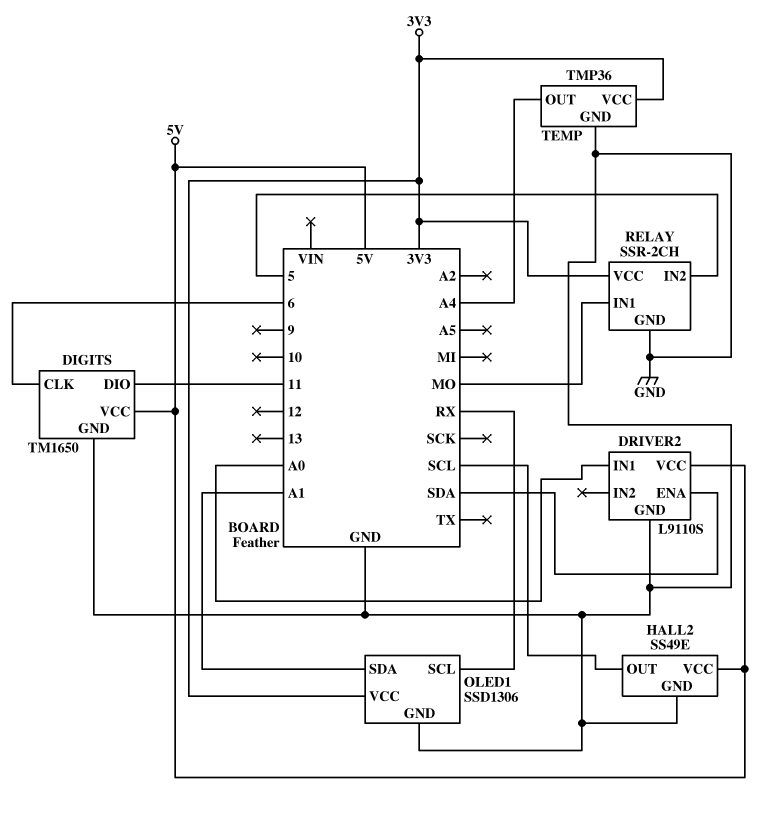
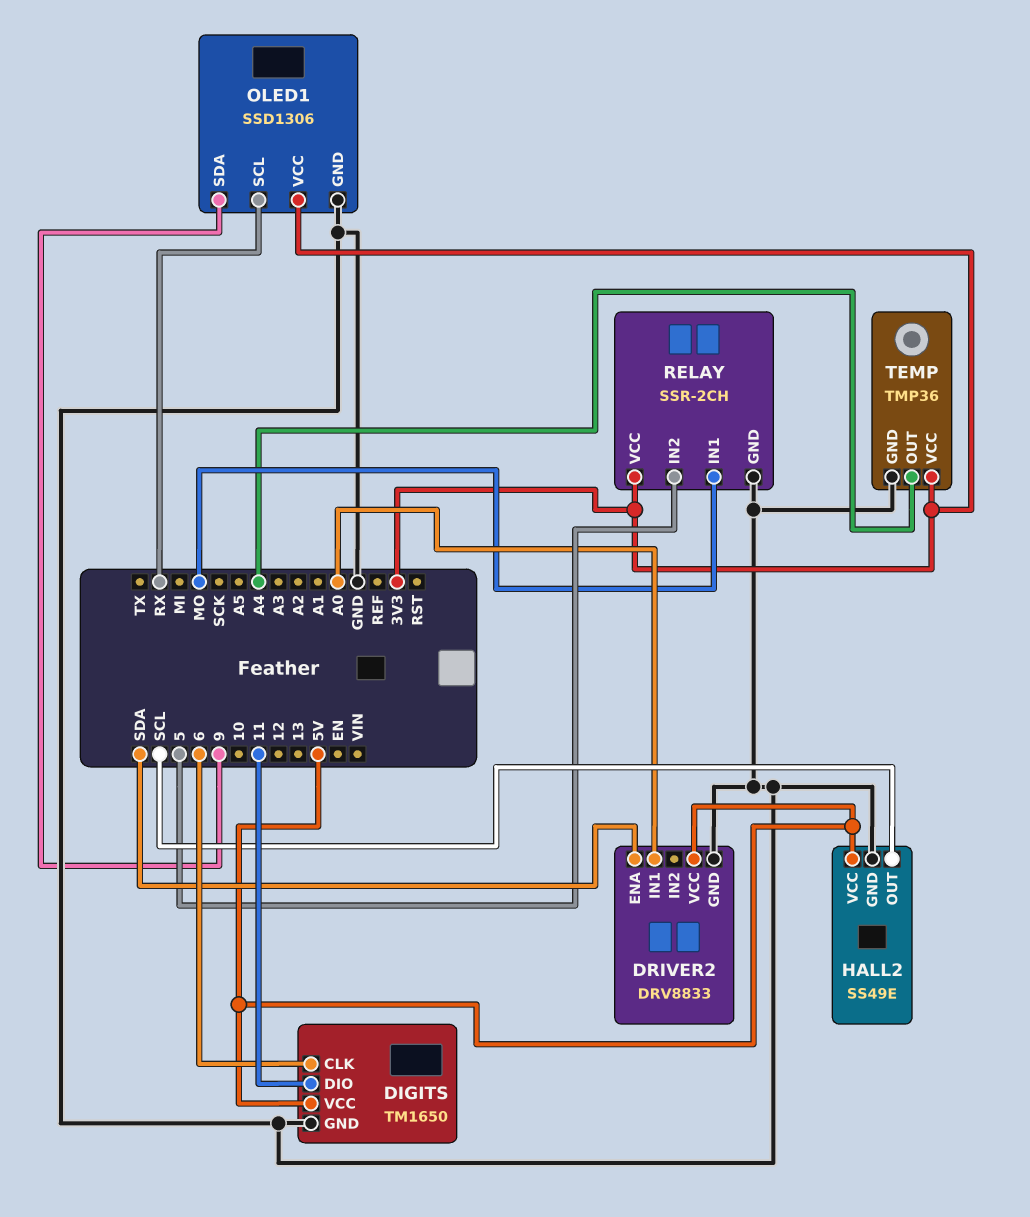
DRIVER2: L9110S -> DRV8833
OLED1 pin SDA: A1 -> 9

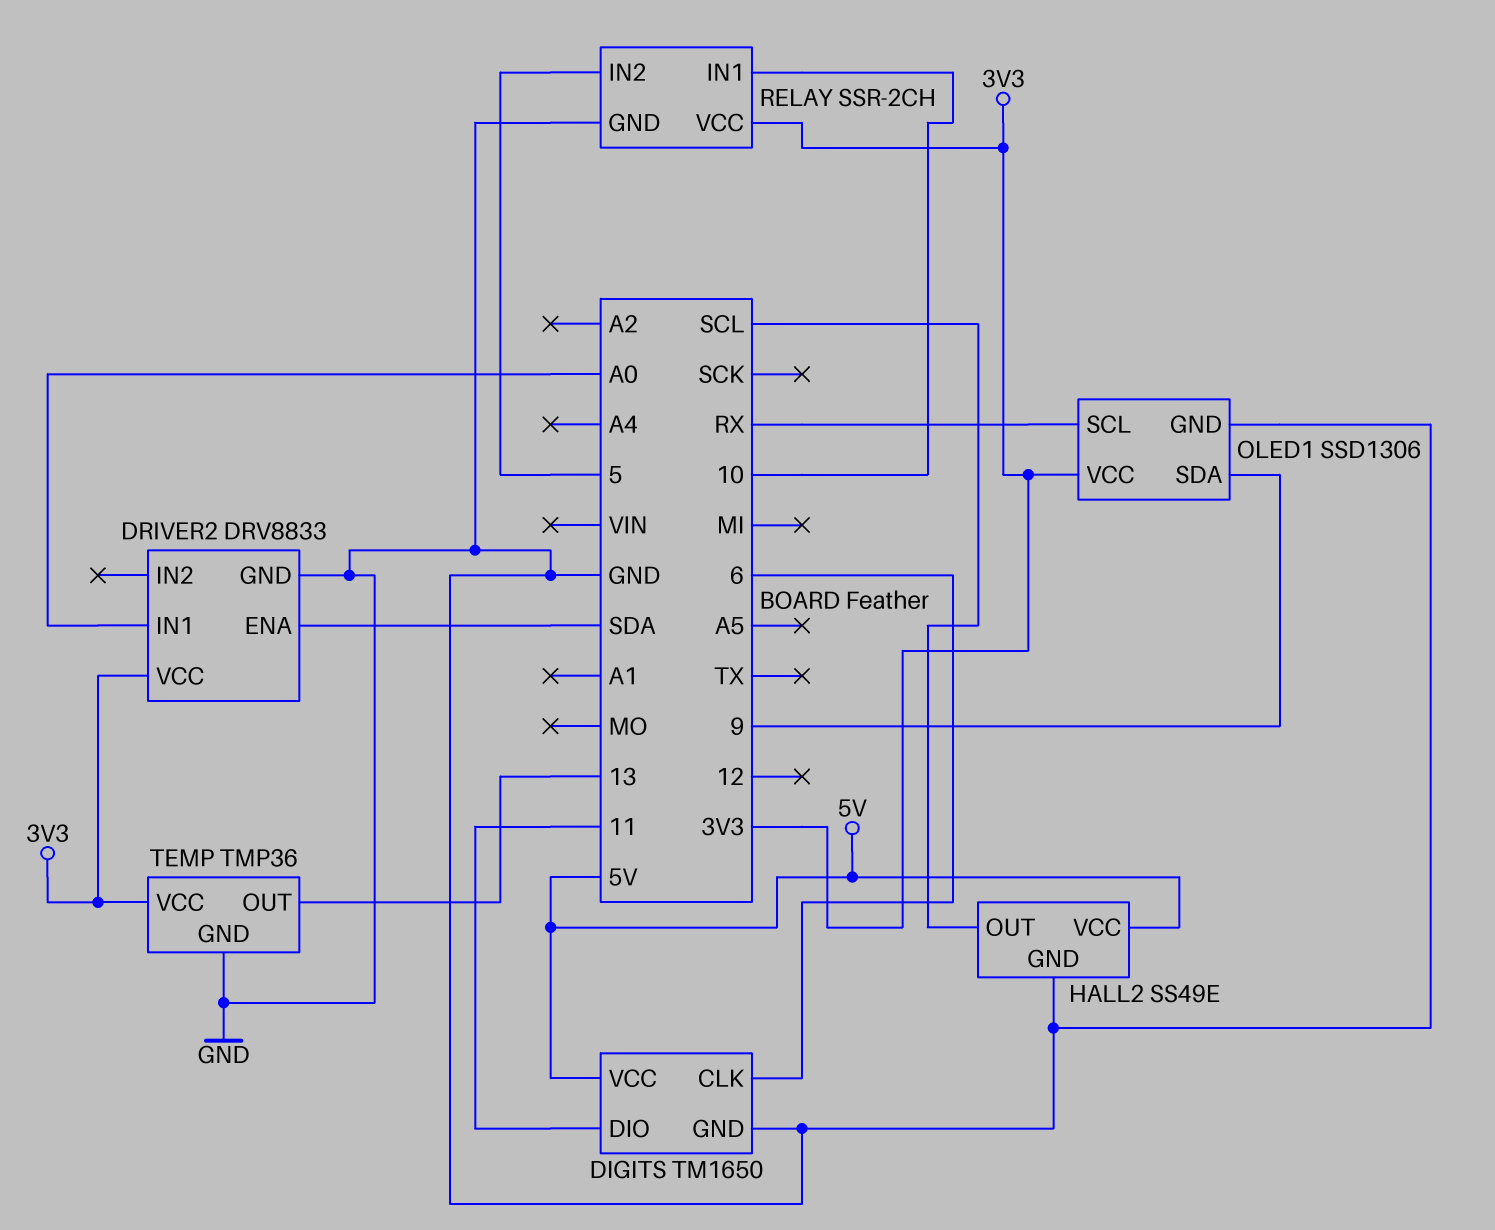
DRIVER2 pin VCC: 5V -> 3V3
RELAY pin IN1: MO -> 10
TEMP pin OUT: A4 -> 13

